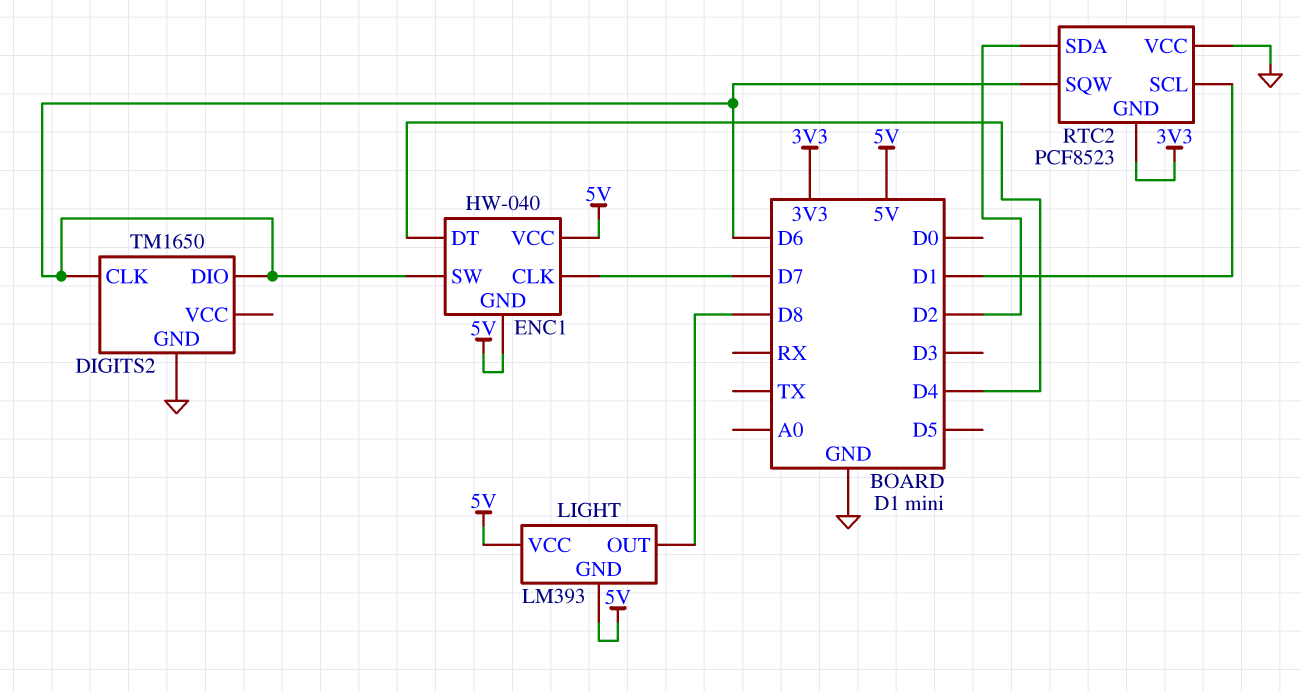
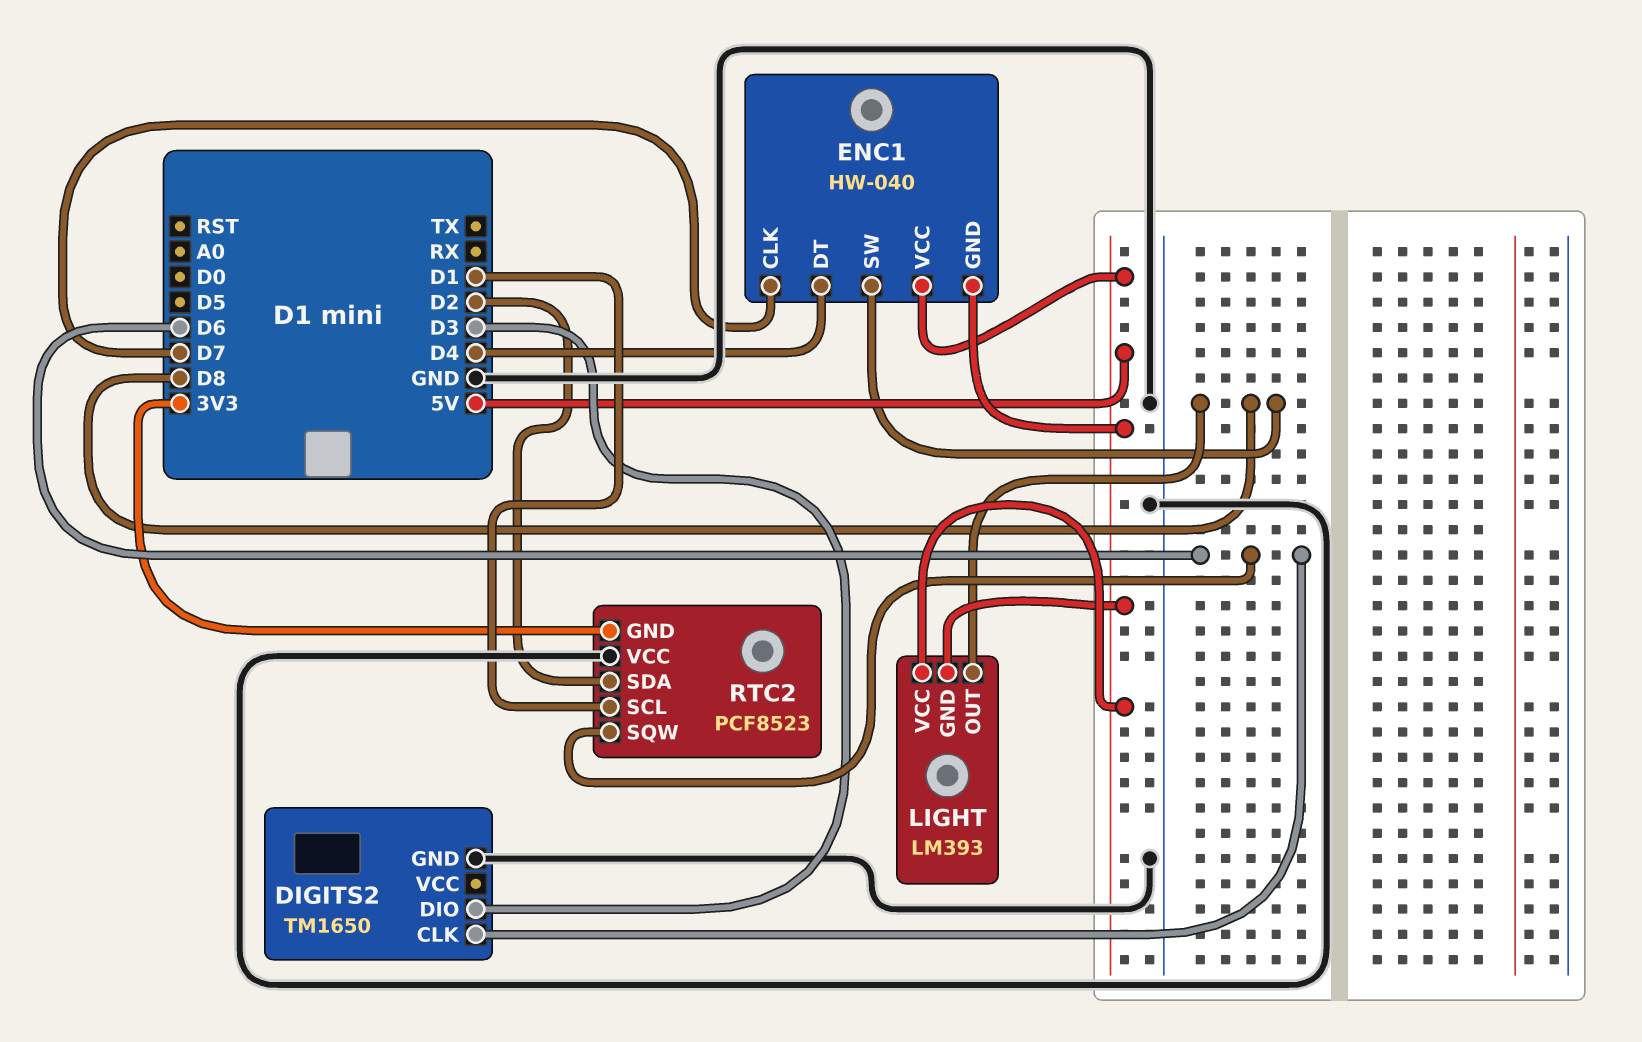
DIGITS2 pin DIO: D6 -> D3
ENC1 pin SW: D6 -> D8

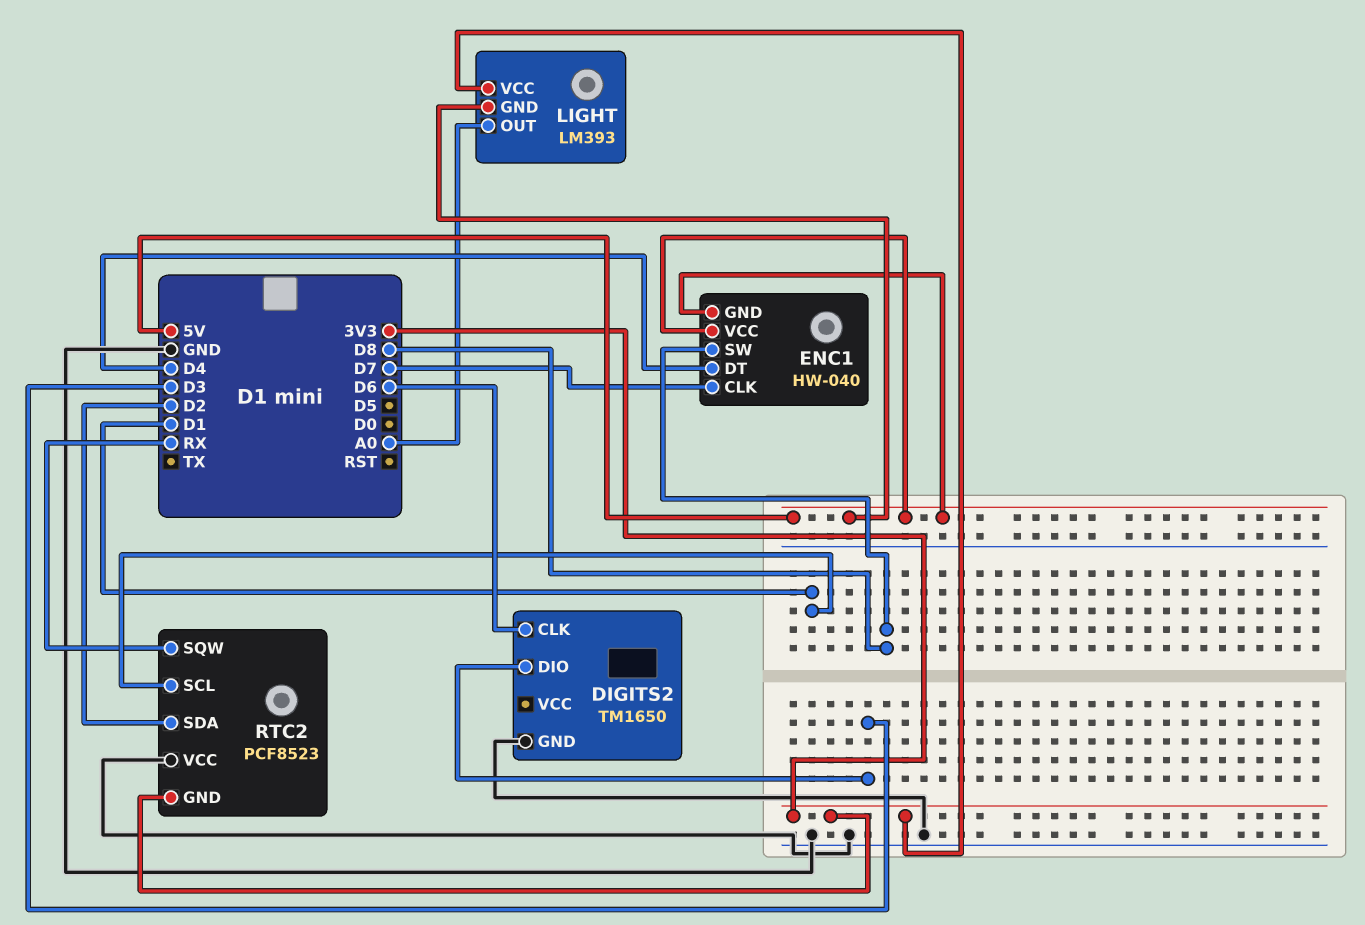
LIGHT pin OUT: D8 -> A0
LIGHT pin VCC: 5V -> 3V3
RTC2 pin SQW: D6 -> RX

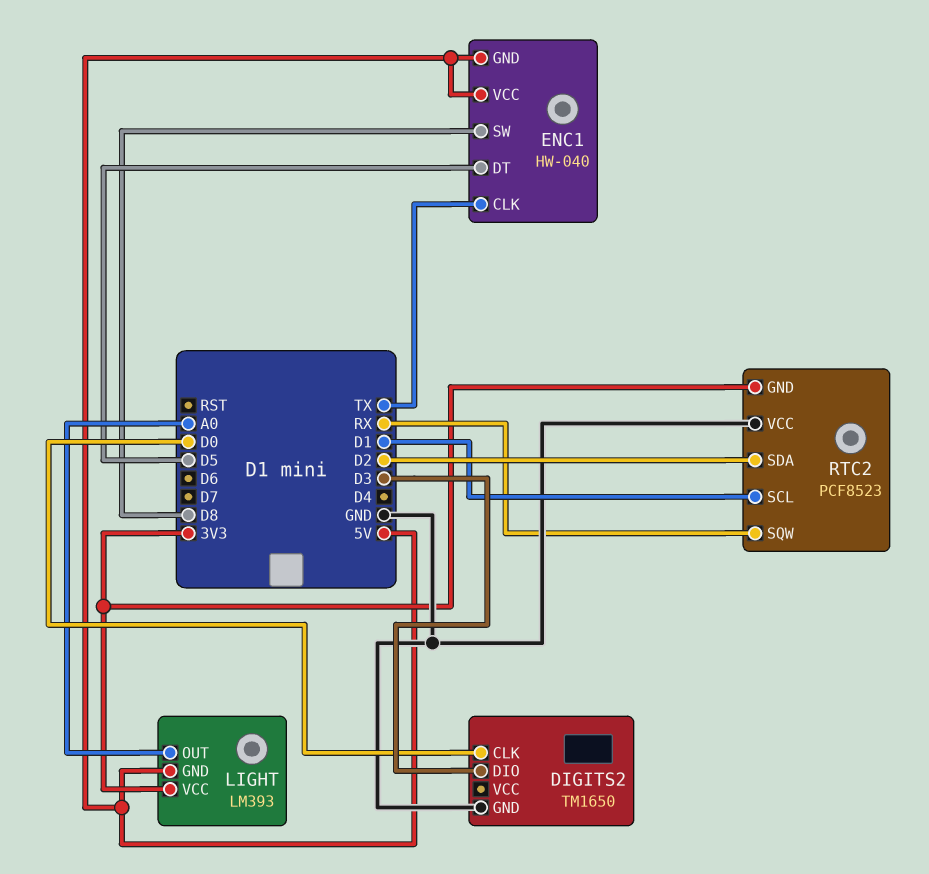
DIGITS2 pin CLK: D6 -> D0
ENC1 pin CLK: D7 -> TX
ENC1 pin DT: D4 -> D5

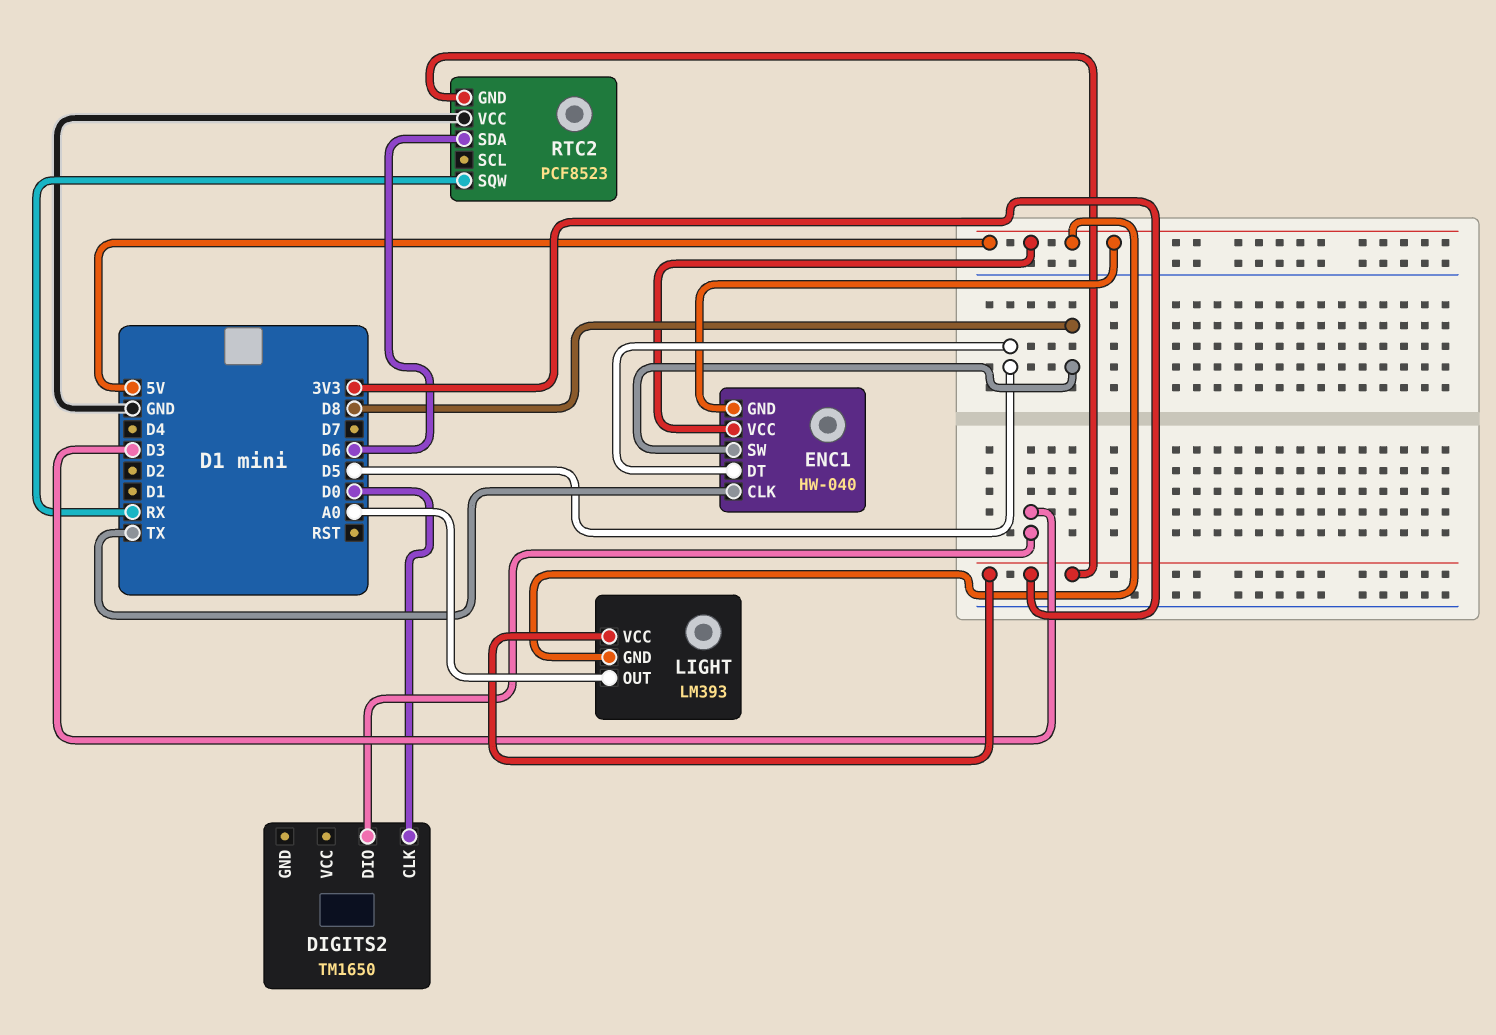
DIGITS2 pin GND: GND -> none
RTC2 pin SCL: D1 -> none
RTC2 pin SDA: D2 -> D6

